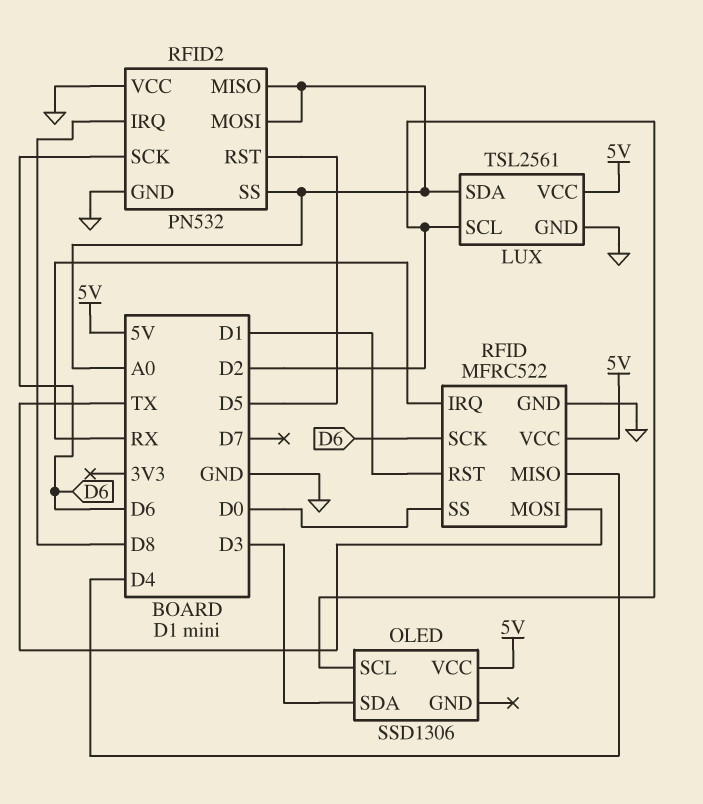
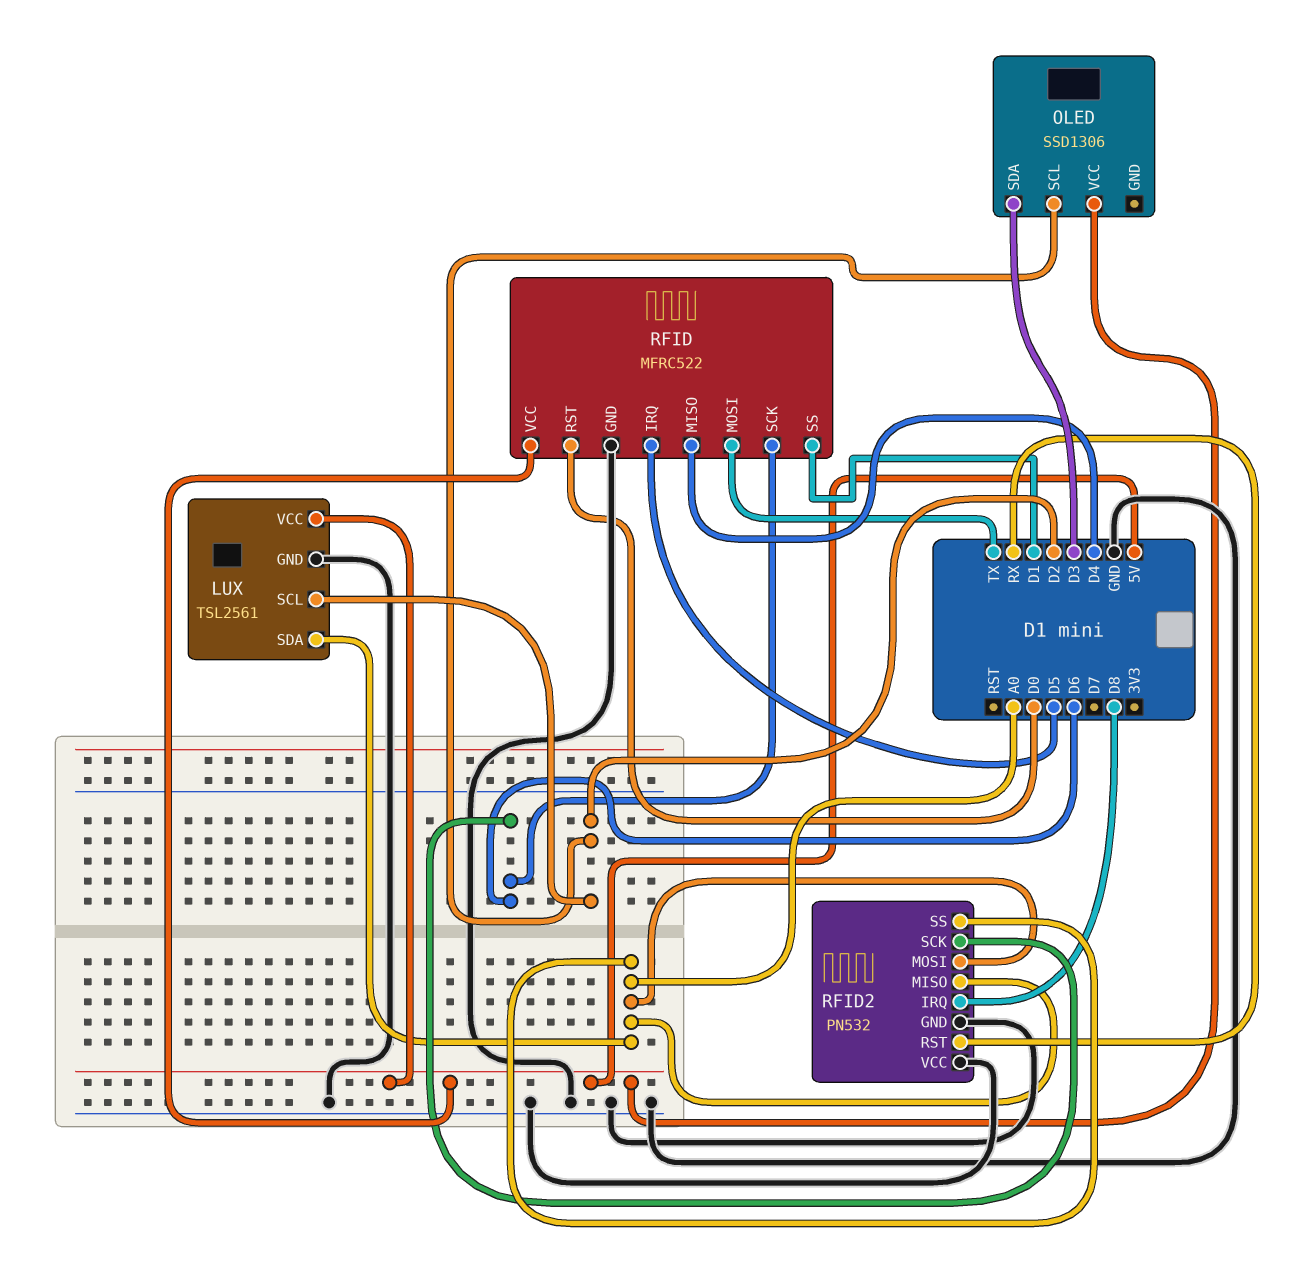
RFID pin IRQ: RX -> D5
RFID pin RST: D1 -> D0
RFID pin SS: D0 -> D1
RFID2 pin RST: D5 -> RX

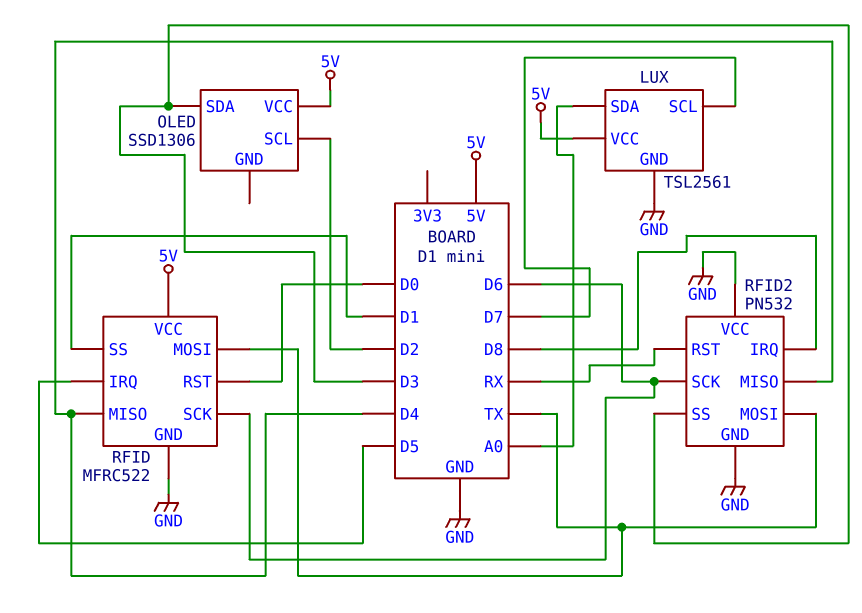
LUX pin SCL: D2 -> D7
RFID2 pin MISO: A0 -> D4
RFID2 pin MOSI: A0 -> TX
RFID2 pin SS: A0 -> D3

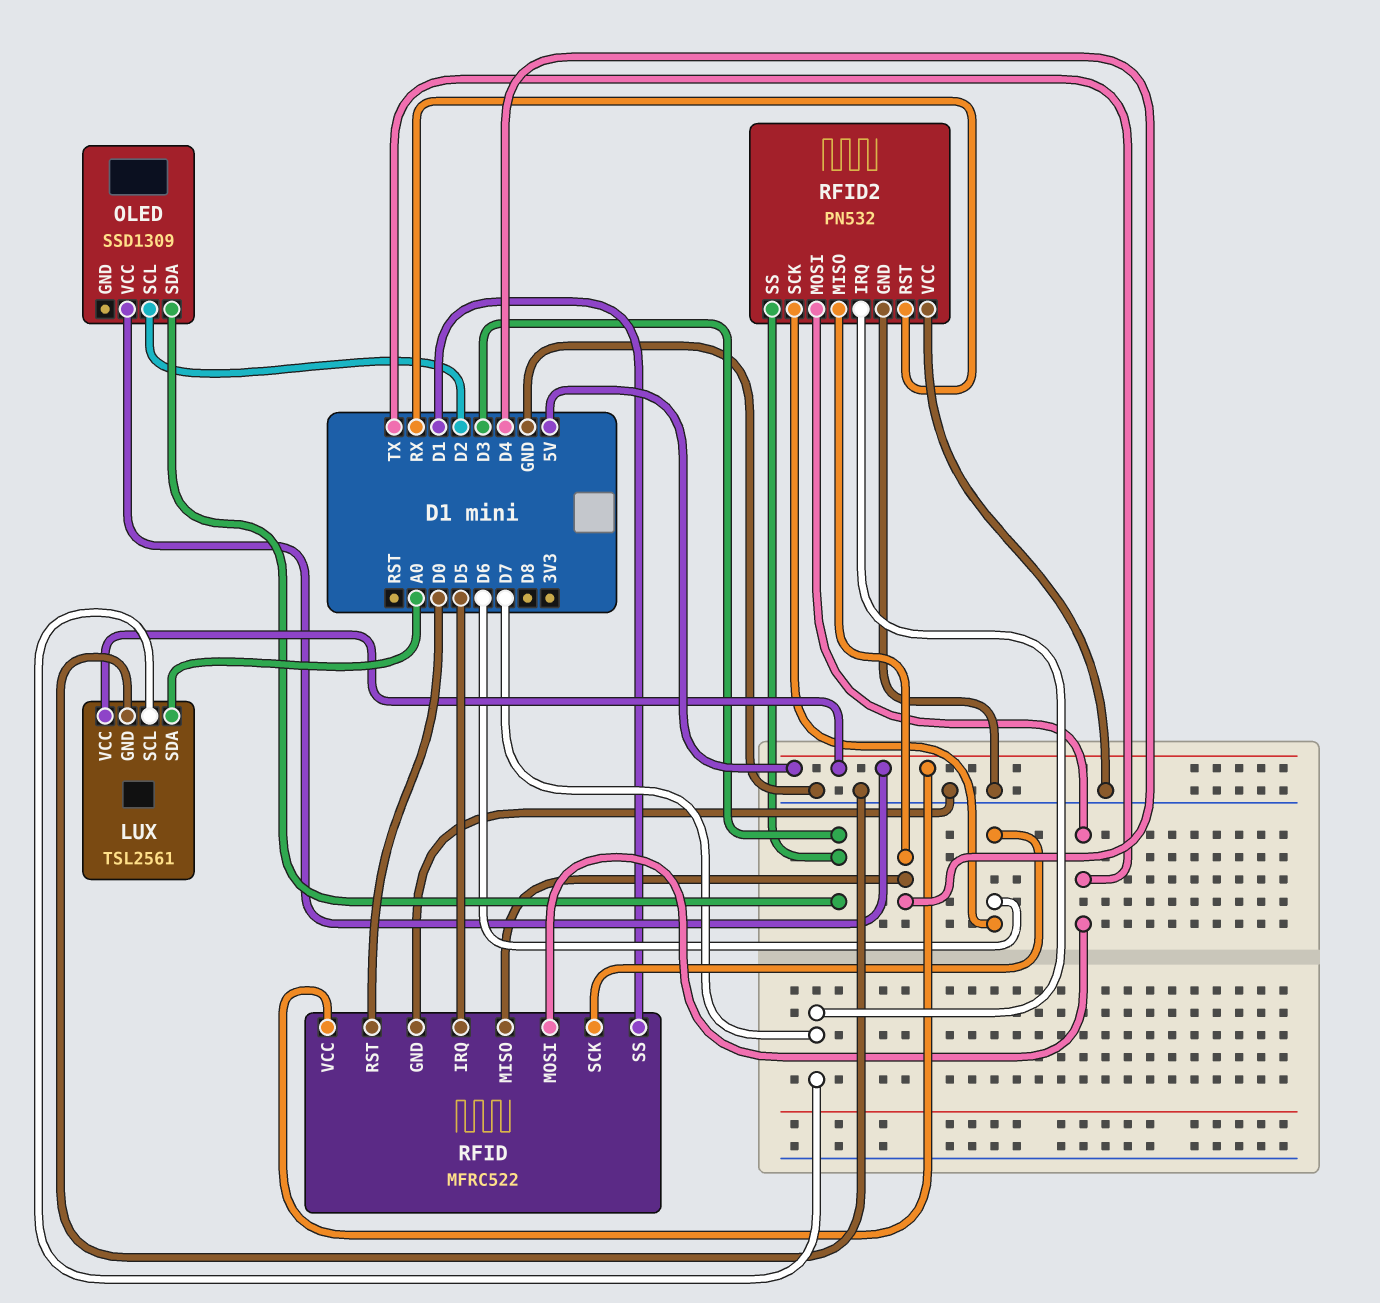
OLED: SSD1306 -> SSD1309
RFID2 pin IRQ: D8 -> D7

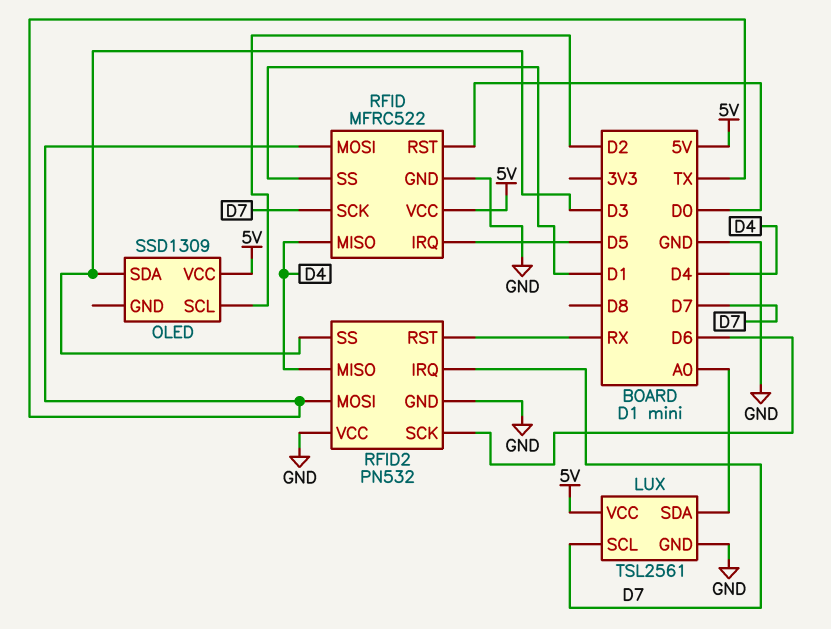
RFID pin SCK: D6 -> D7

